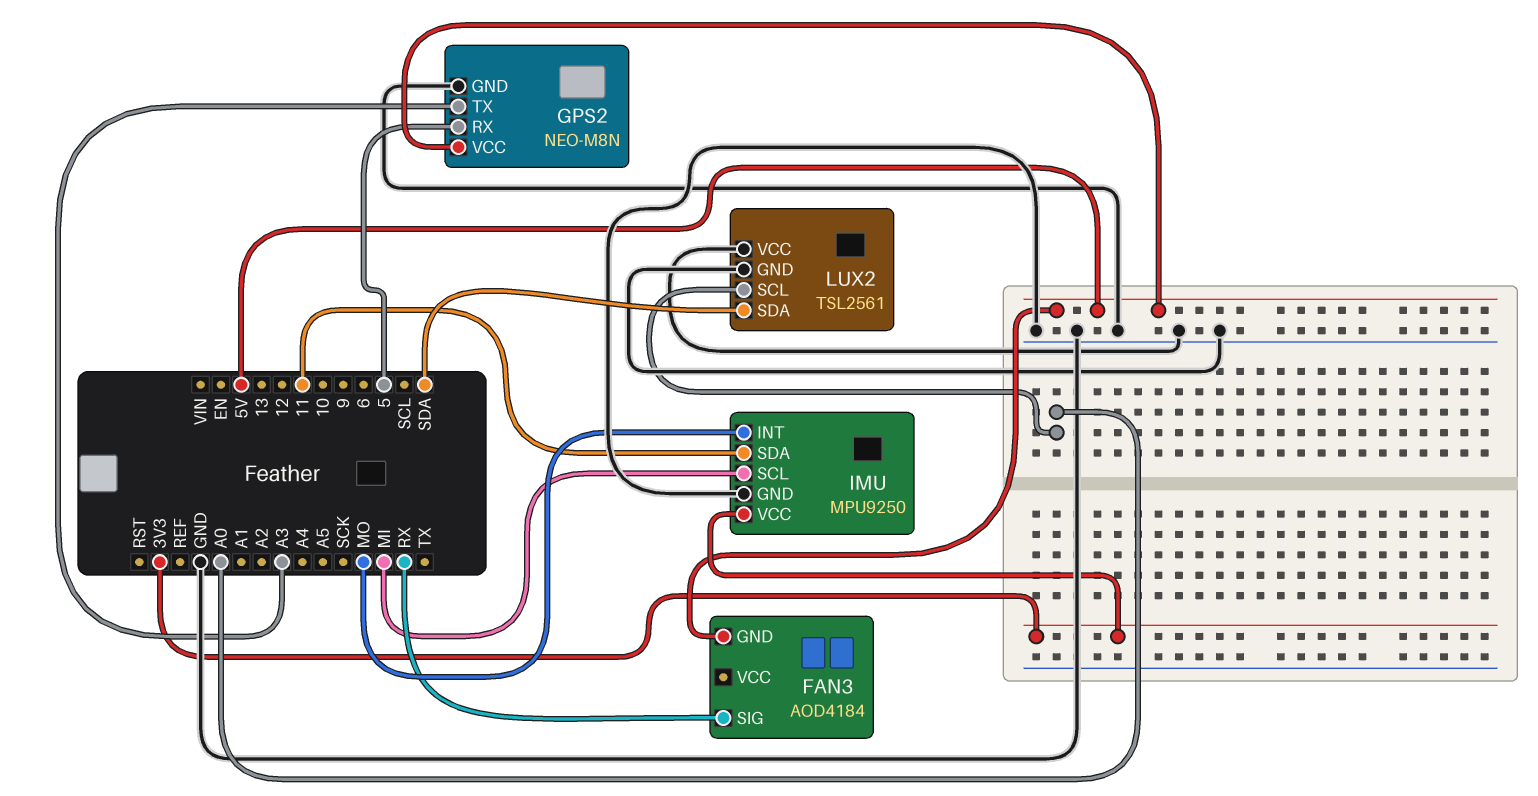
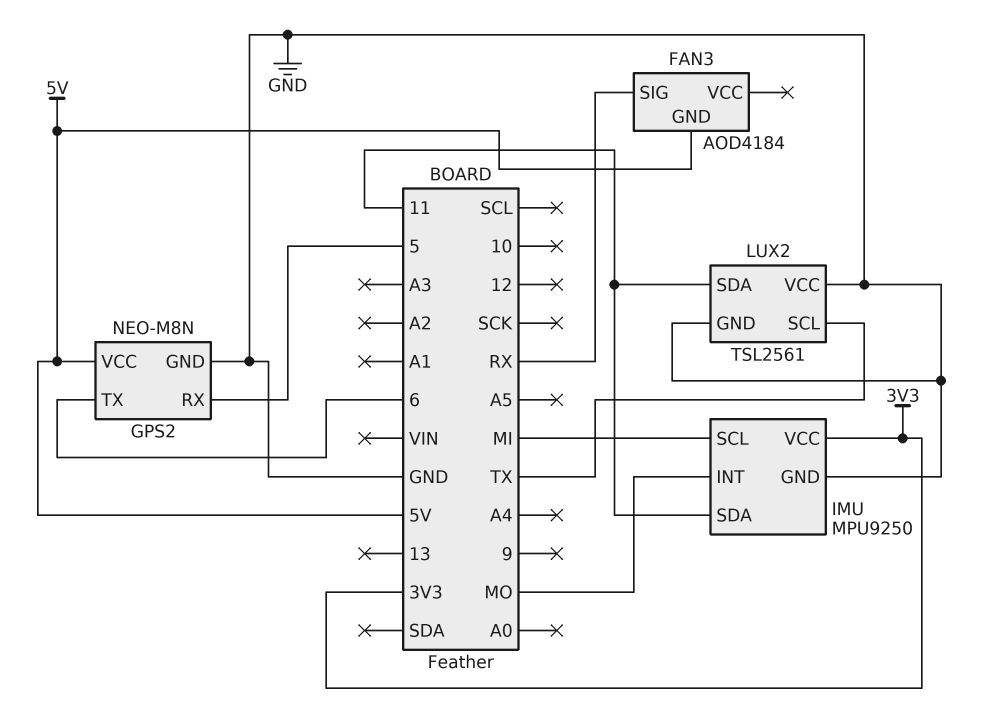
GPS2 pin TX: A3 -> 6
LUX2 pin SCL: A0 -> TX
LUX2 pin SDA: SDA -> 11

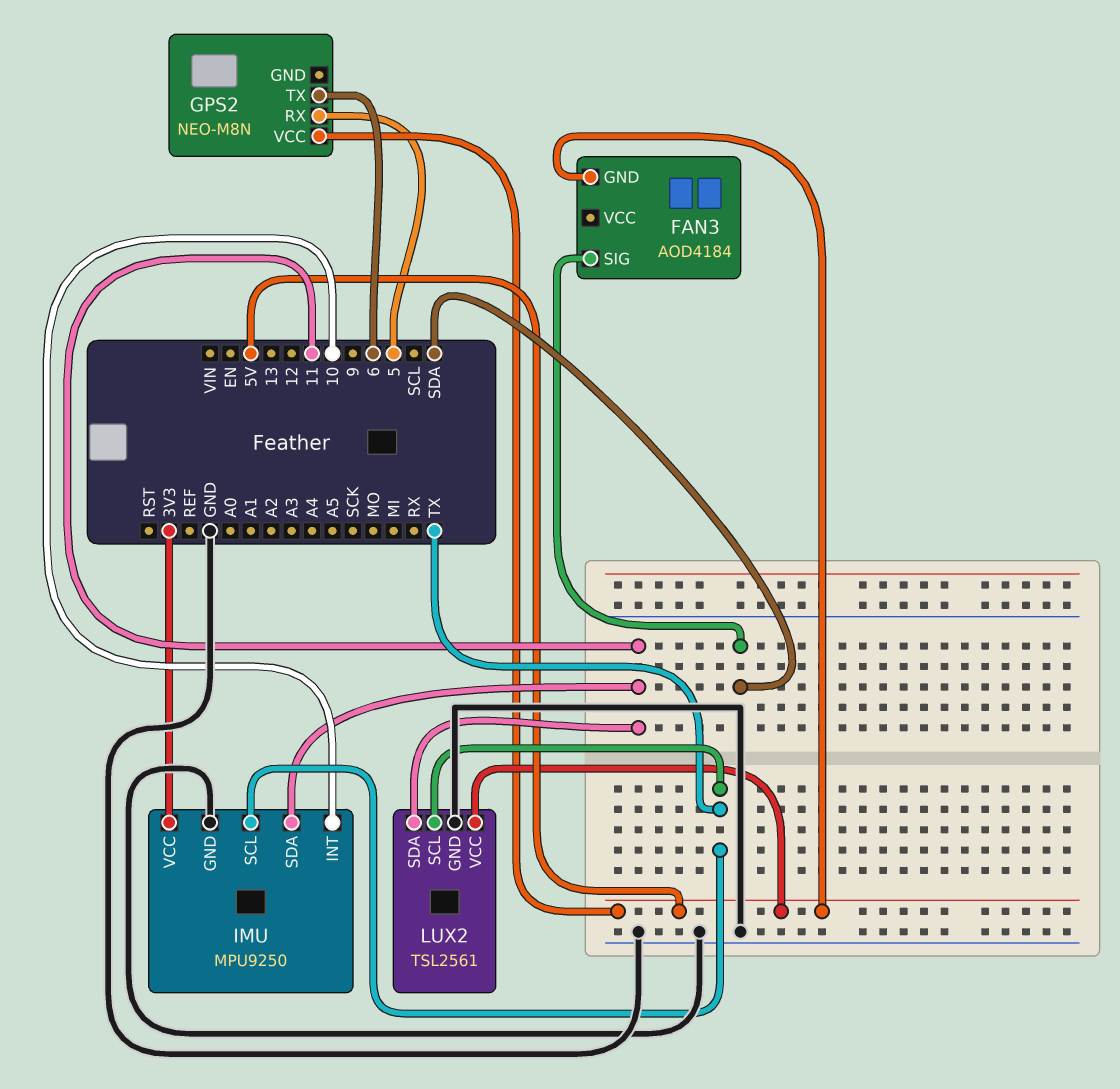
FAN3 pin SIG: RX -> SDA
GPS2 pin GND: GND -> none
IMU pin INT: MO -> 10
IMU pin SCL: MI -> TX
LUX2 pin VCC: GND -> 5V

